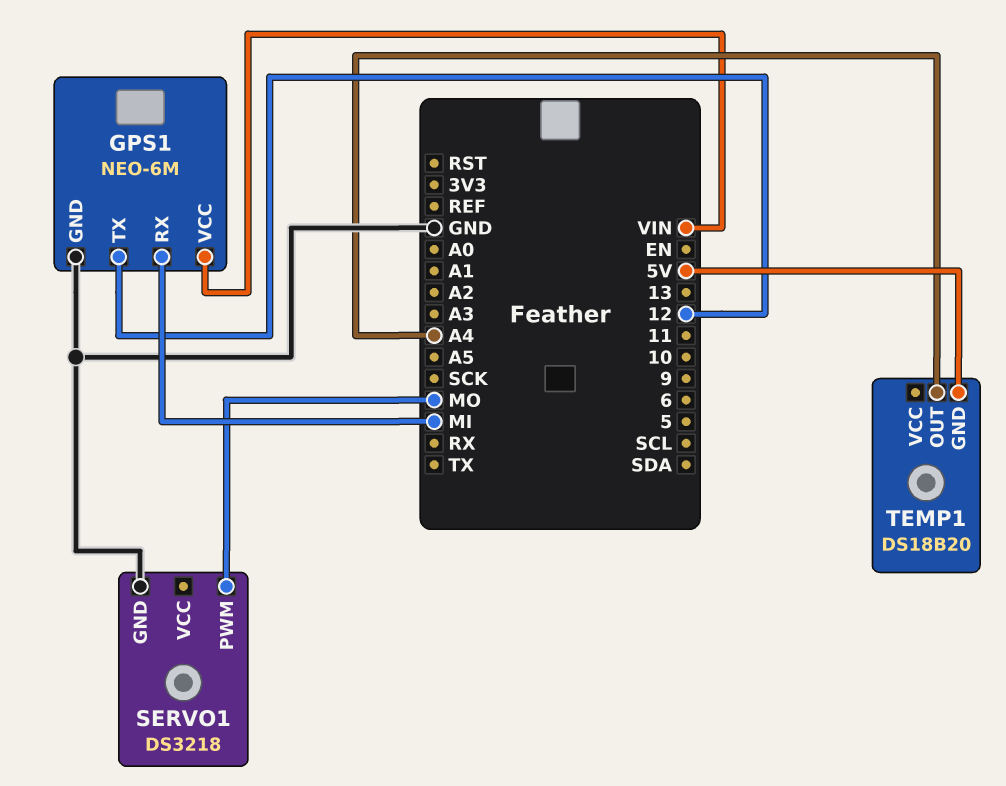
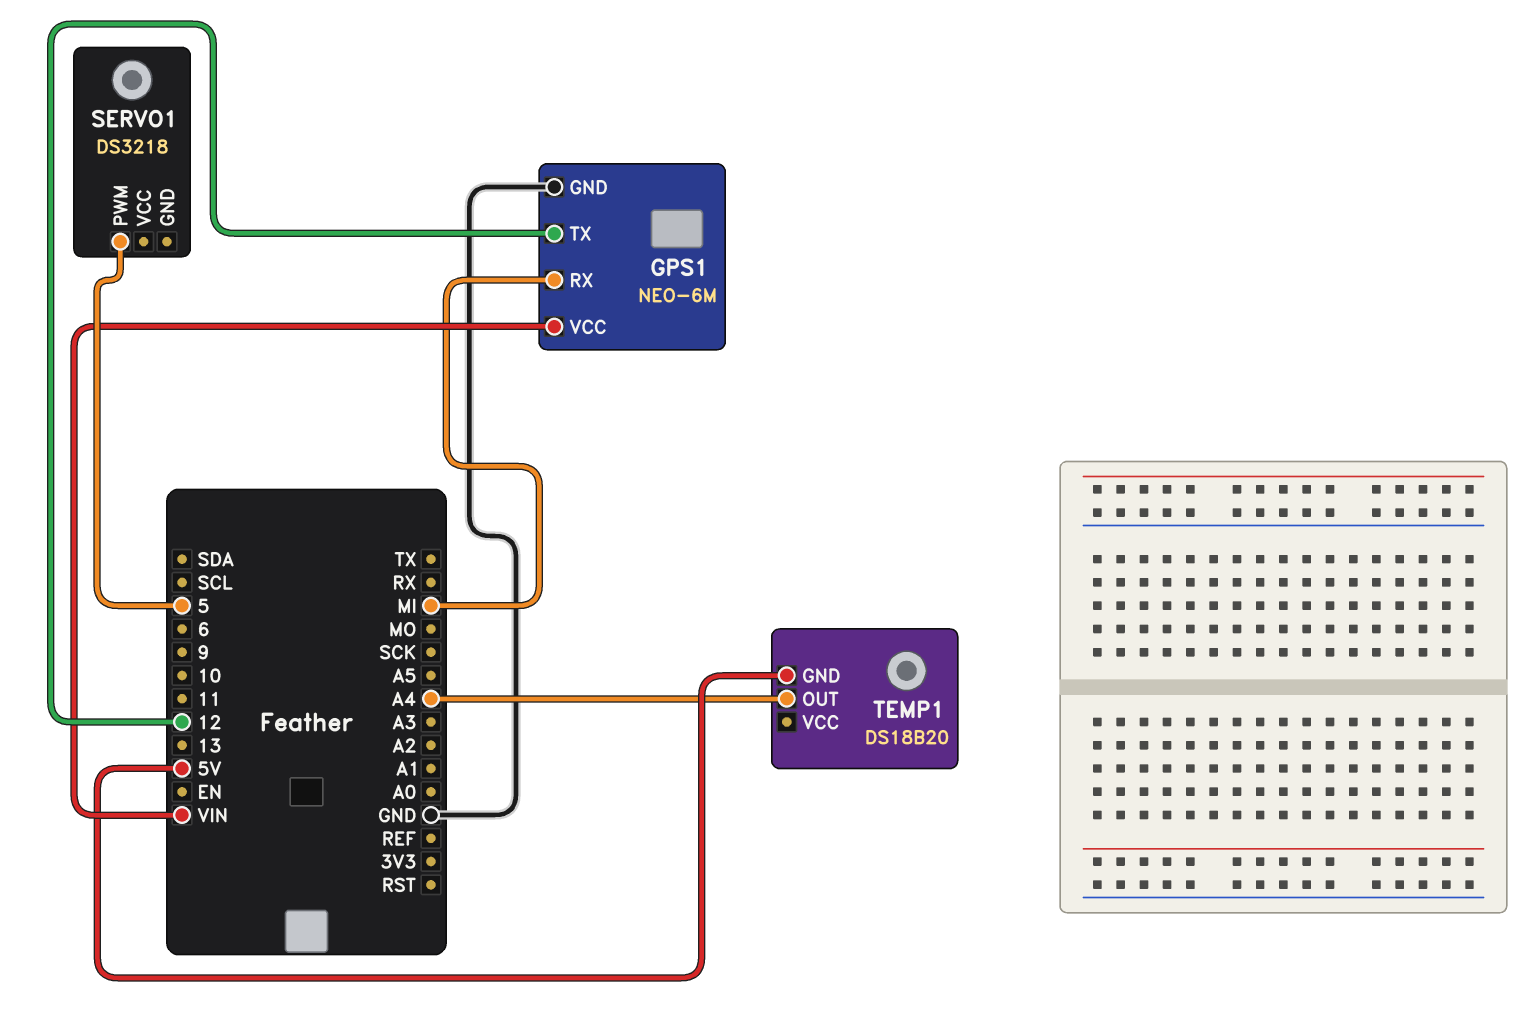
SERVO1 pin GND: GND -> none
SERVO1 pin PWM: MO -> 5

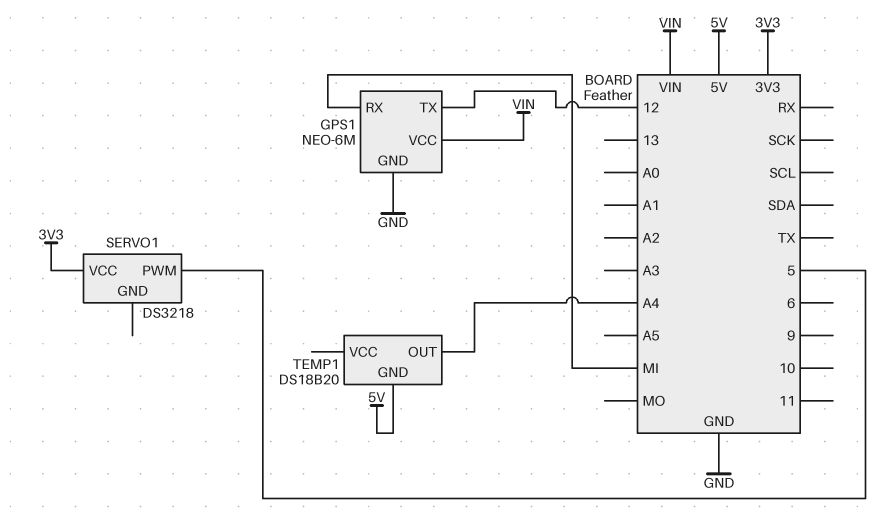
SERVO1 pin VCC: none -> 3V3

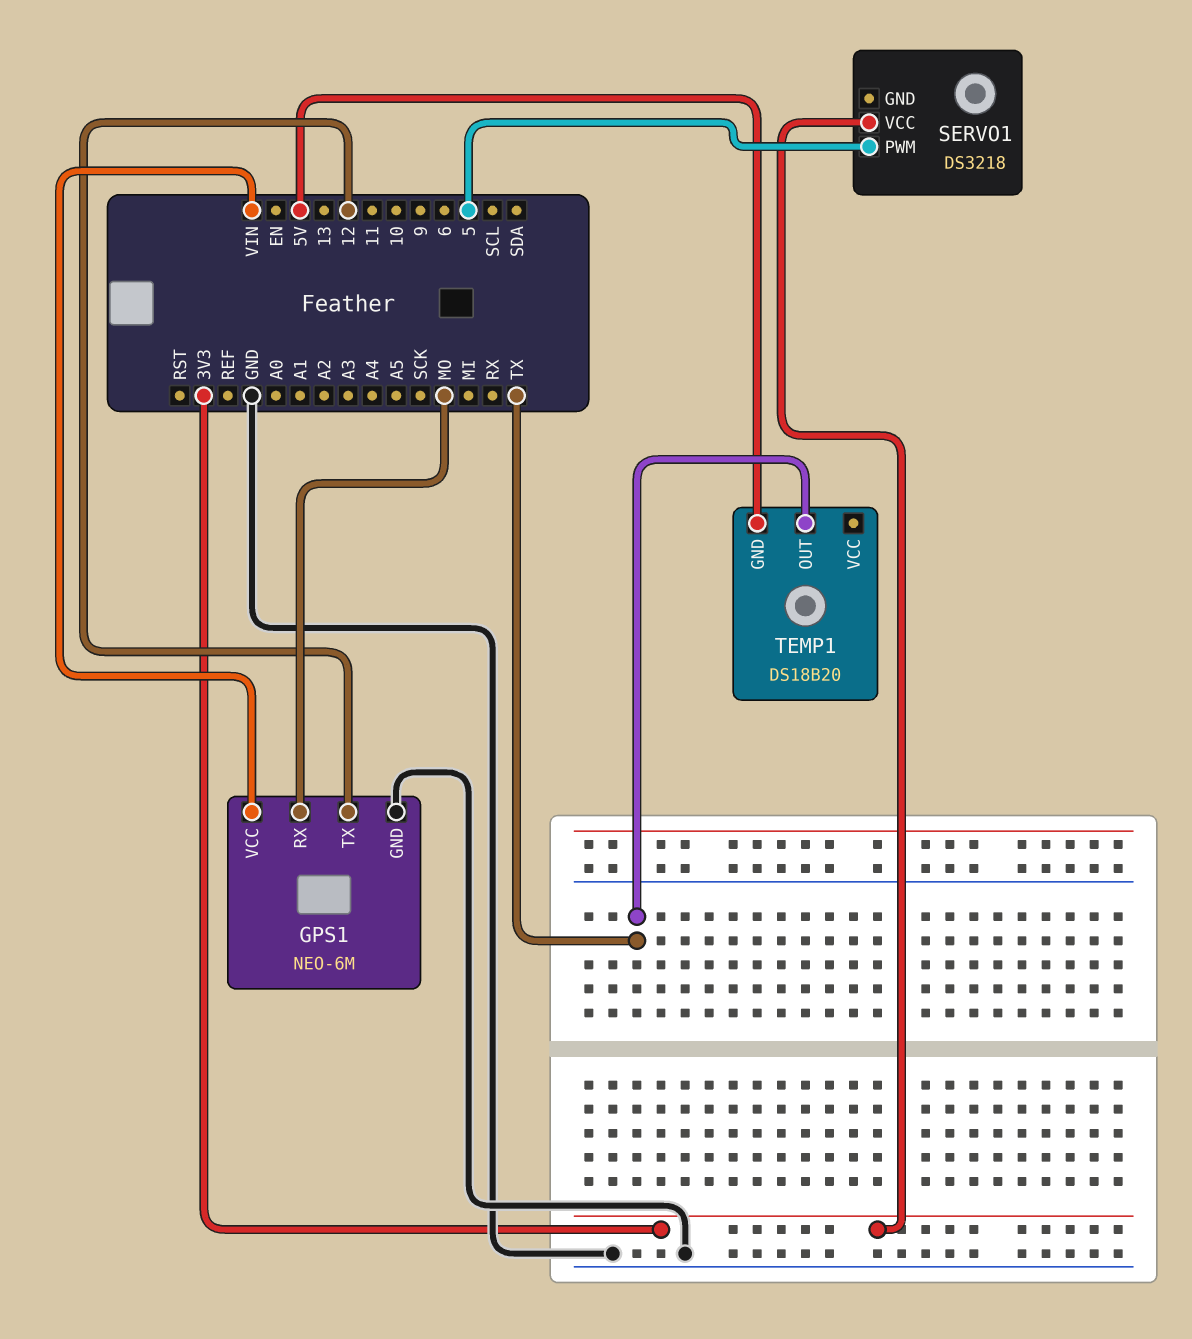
GPS1 pin RX: MI -> MO
TEMP1 pin OUT: A4 -> TX

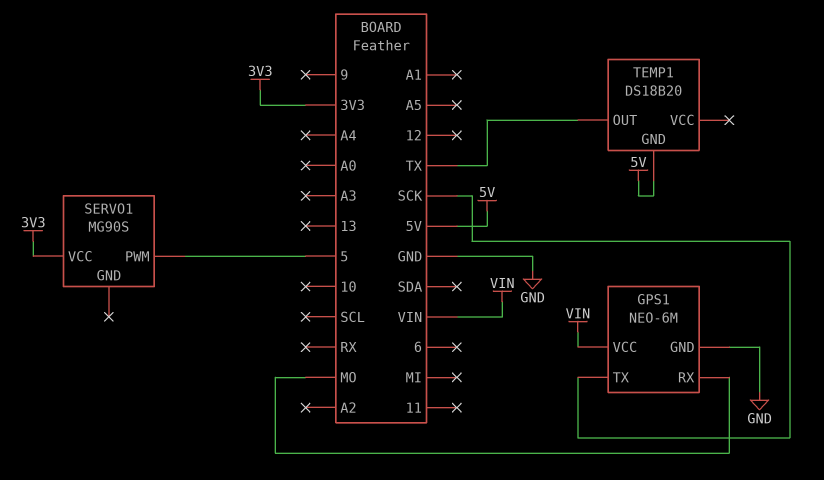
GPS1 pin TX: 12 -> SCK
SERVO1: DS3218 -> MG90S

